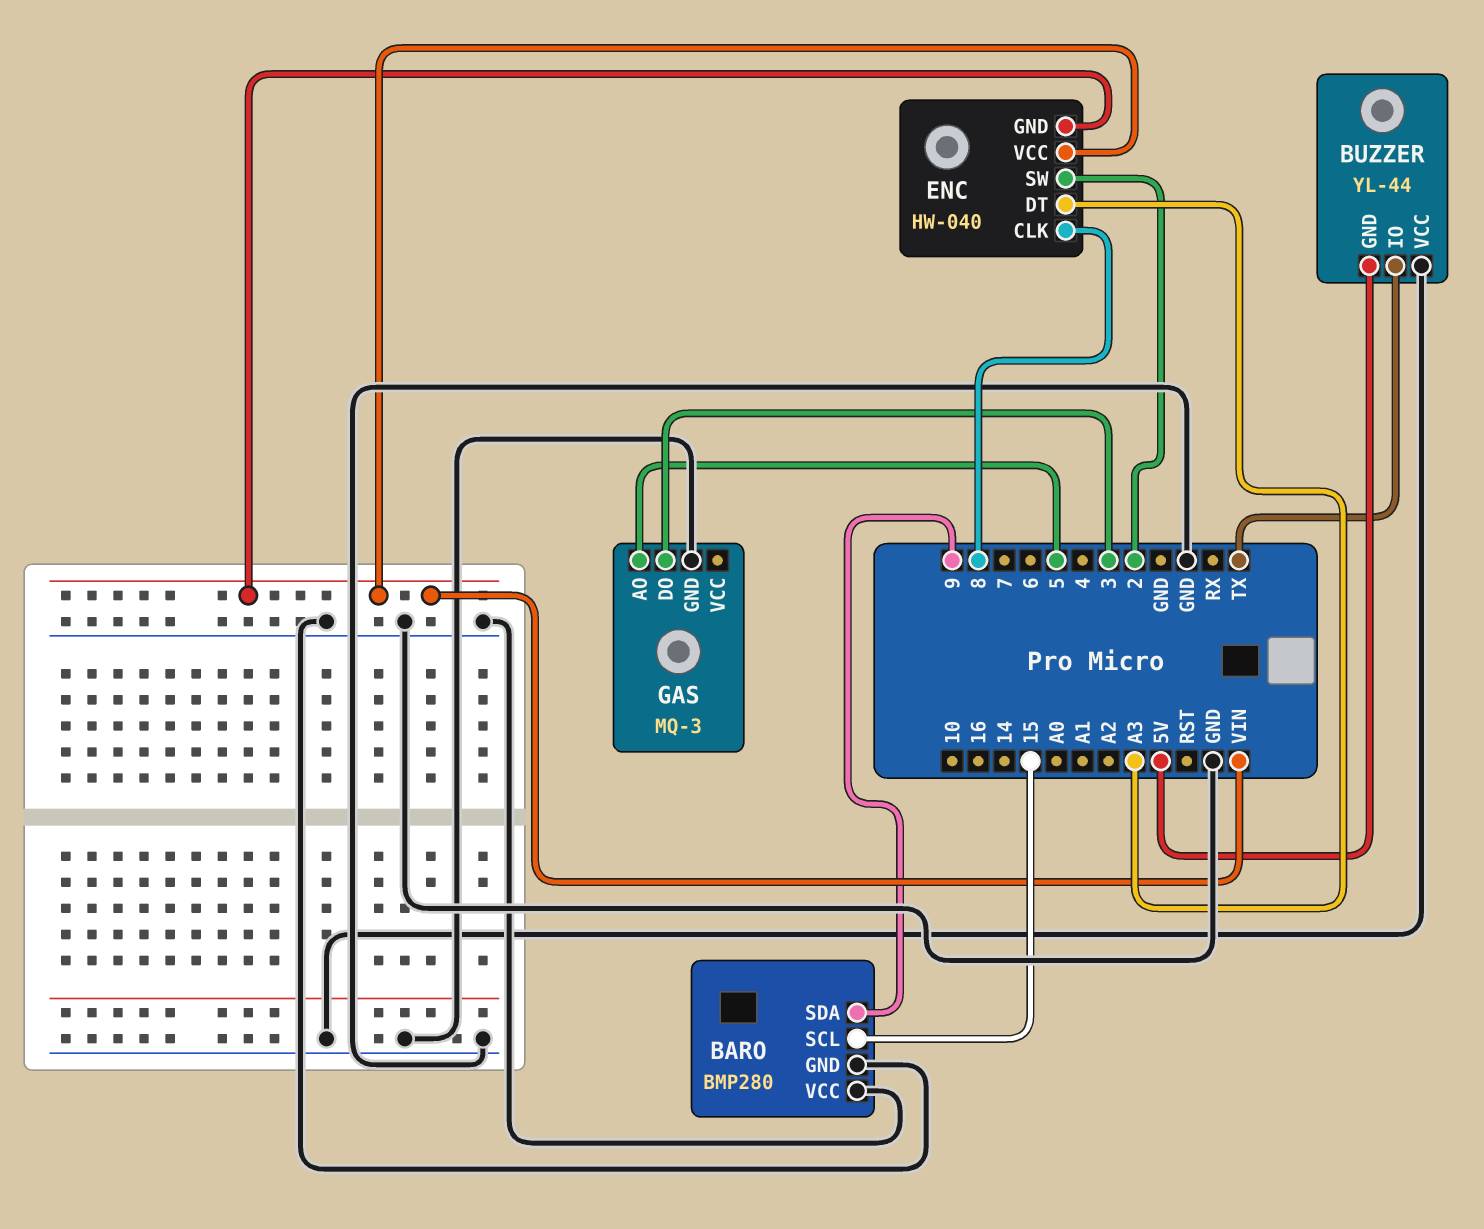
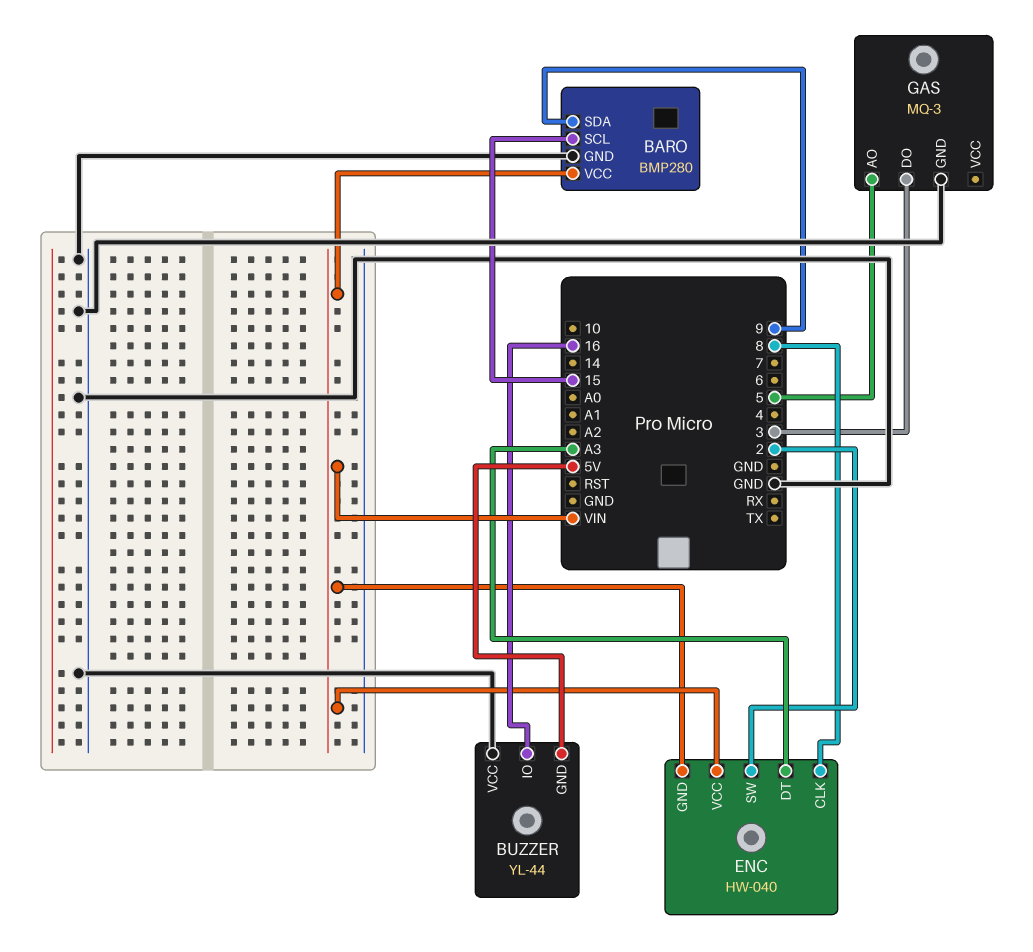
BARO pin VCC: GND -> VIN
BUZZER pin IO: TX -> 16

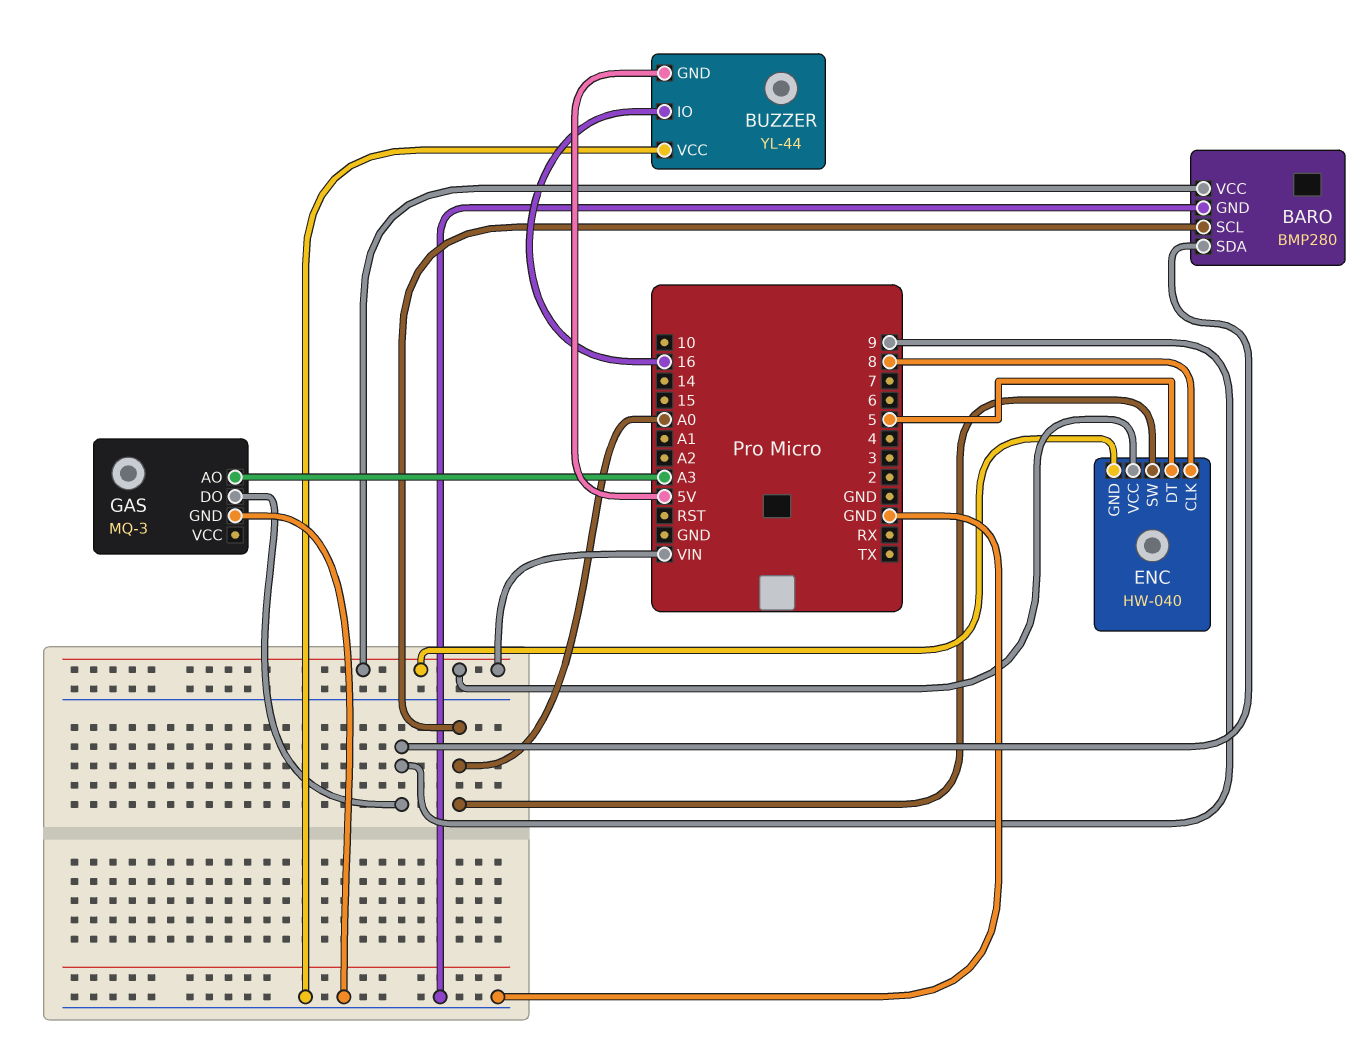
BARO pin SCL: 15 -> A0
ENC pin DT: A3 -> 5
ENC pin SW: 2 -> A0
GAS pin AO: 5 -> A3
GAS pin DO: 3 -> 9

